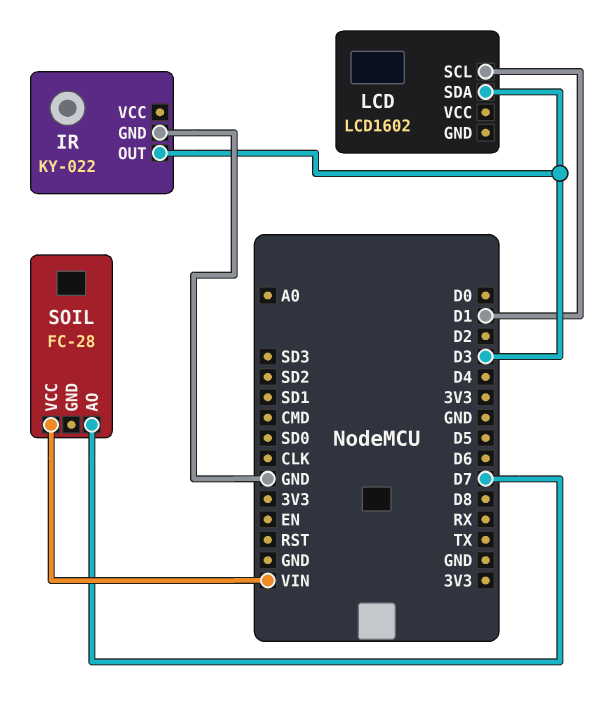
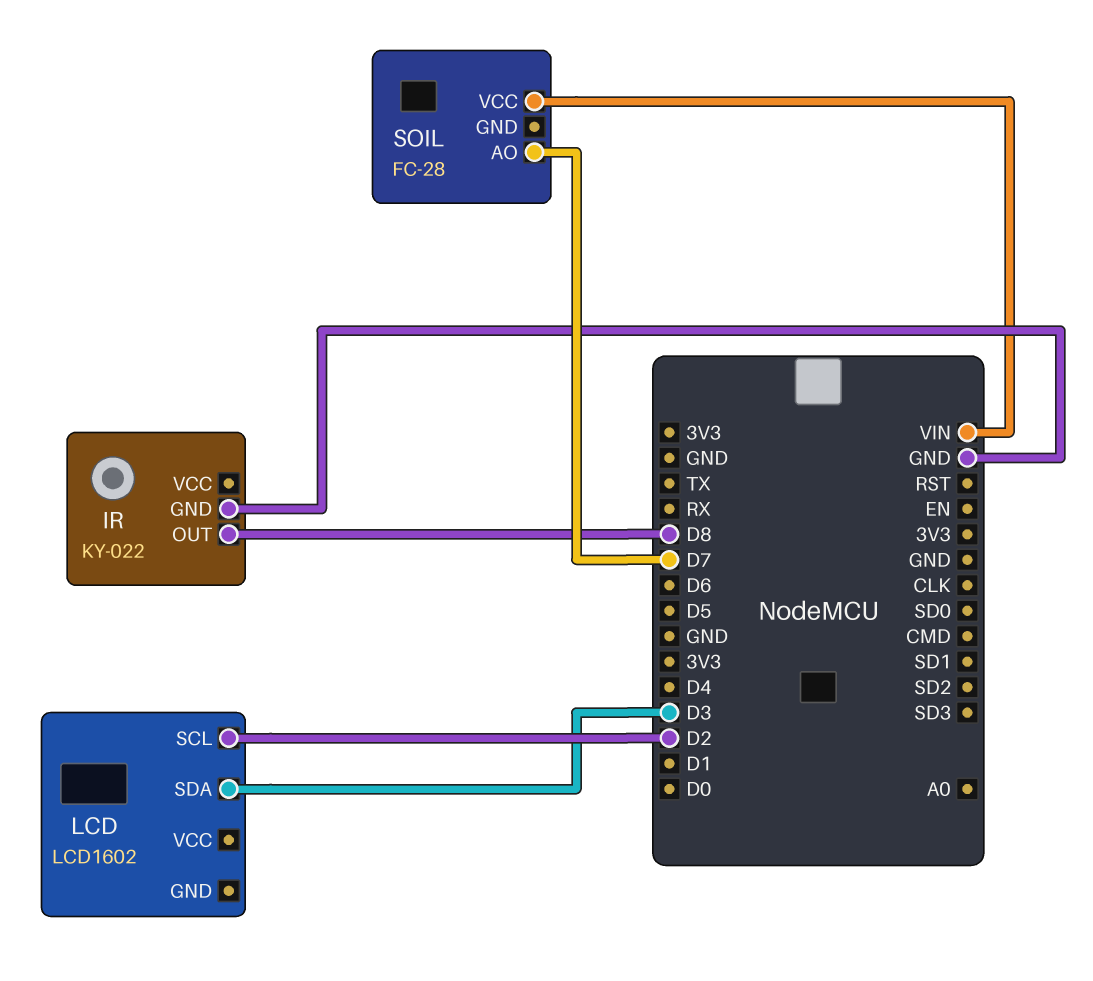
IR pin OUT: D3 -> D8
LCD pin SCL: D1 -> D2

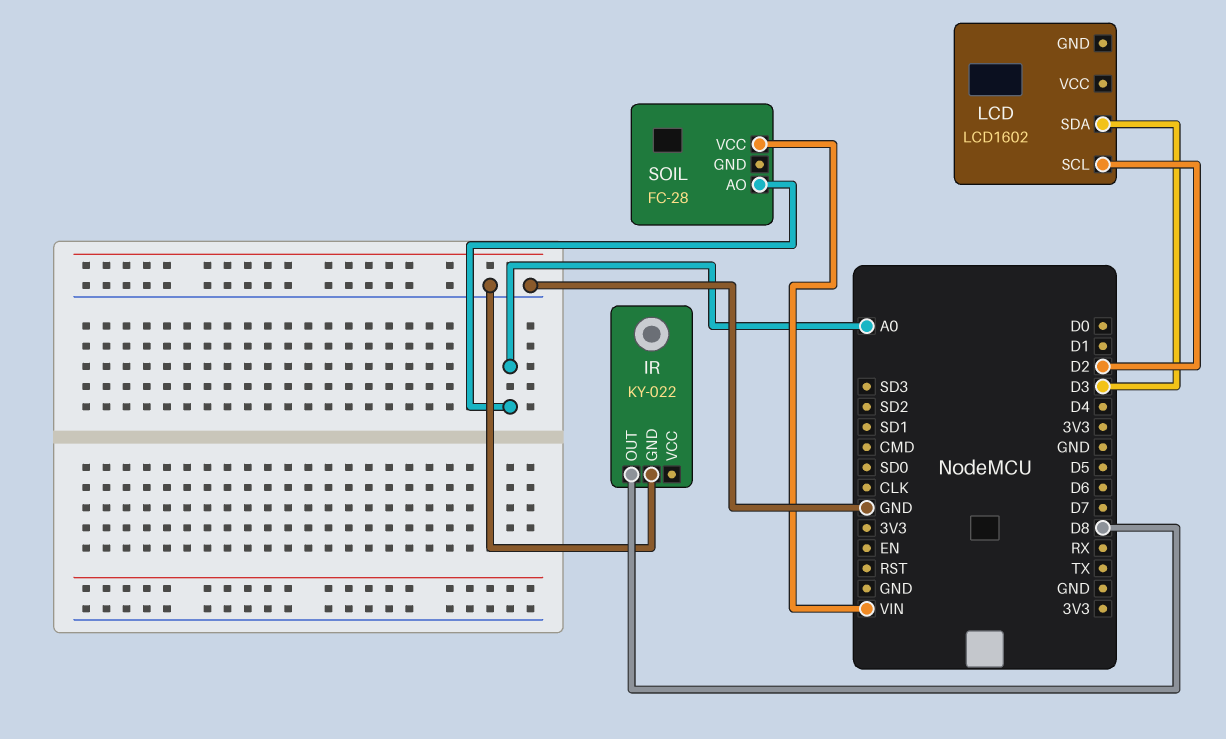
SOIL pin AO: D7 -> A0

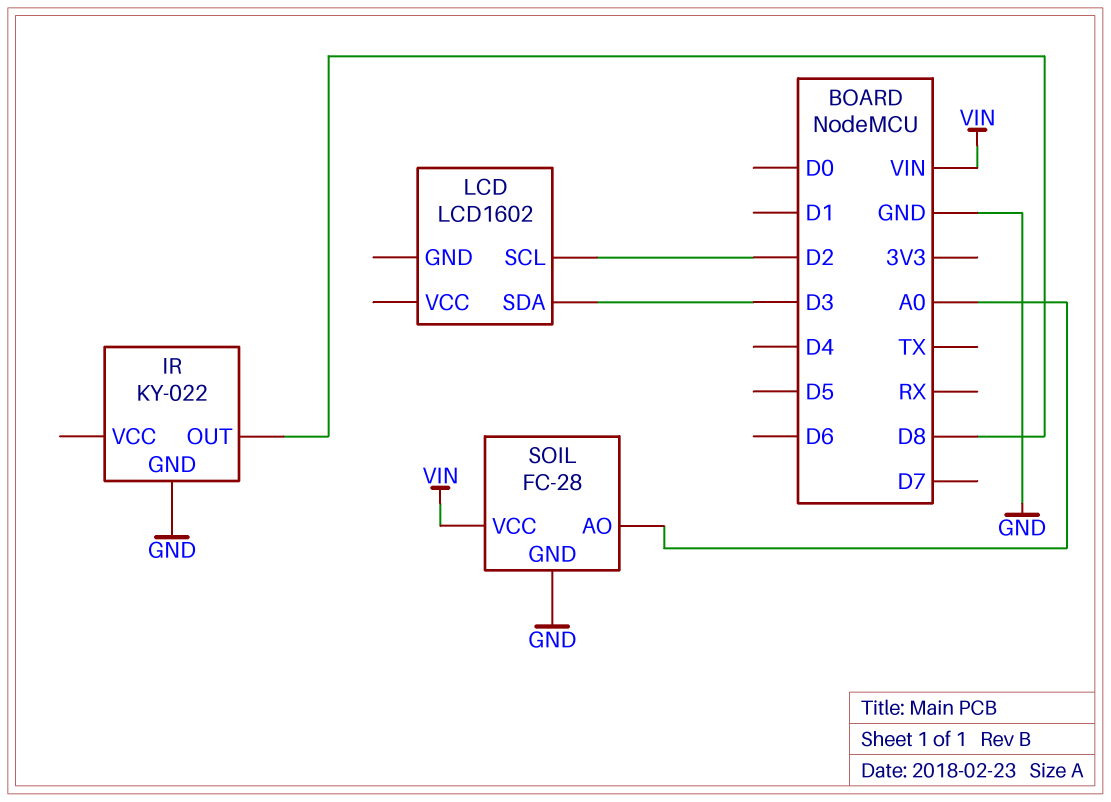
SOIL pin GND: none -> GND

